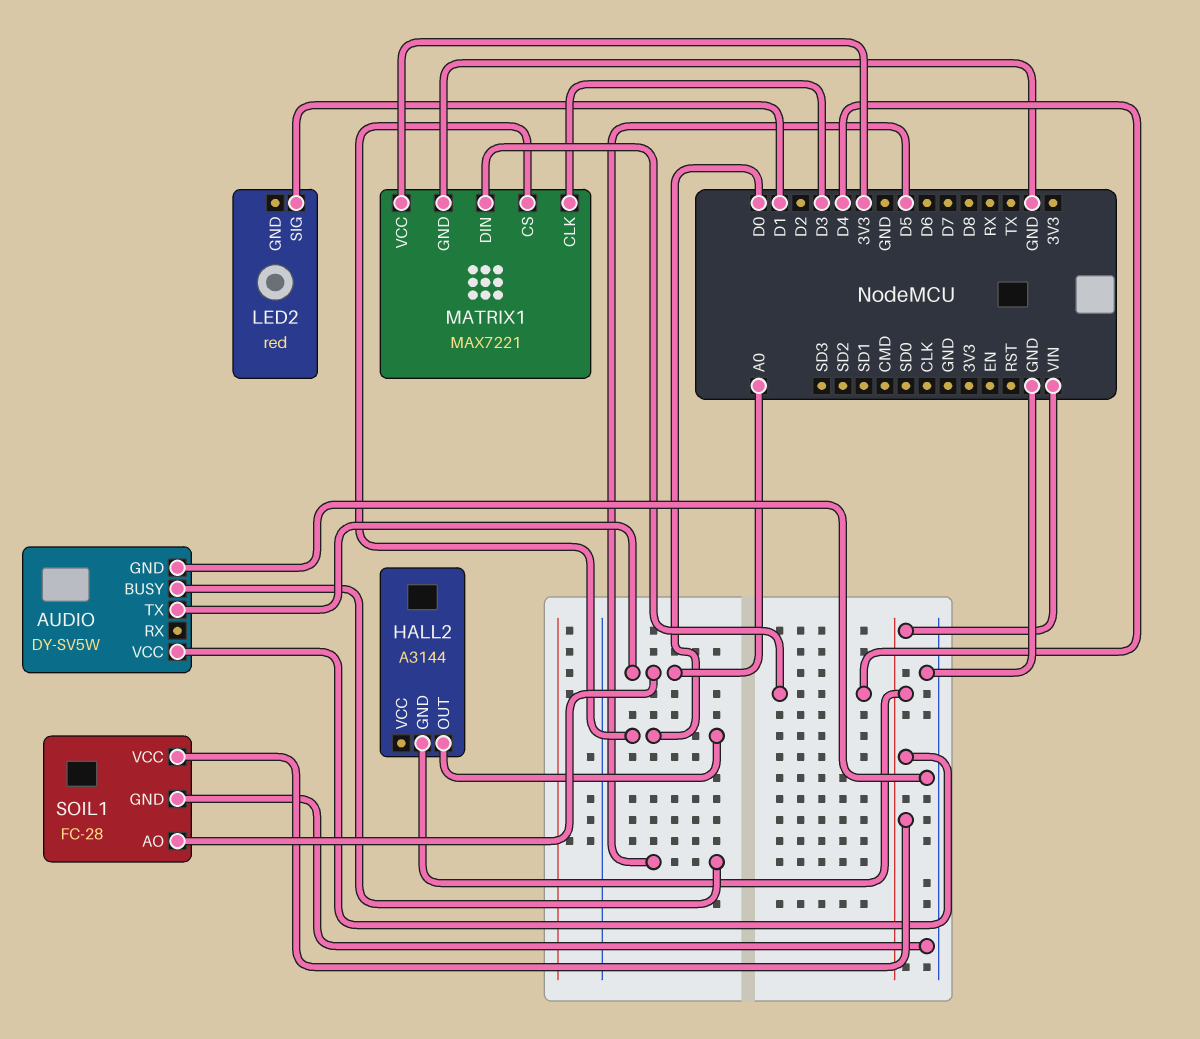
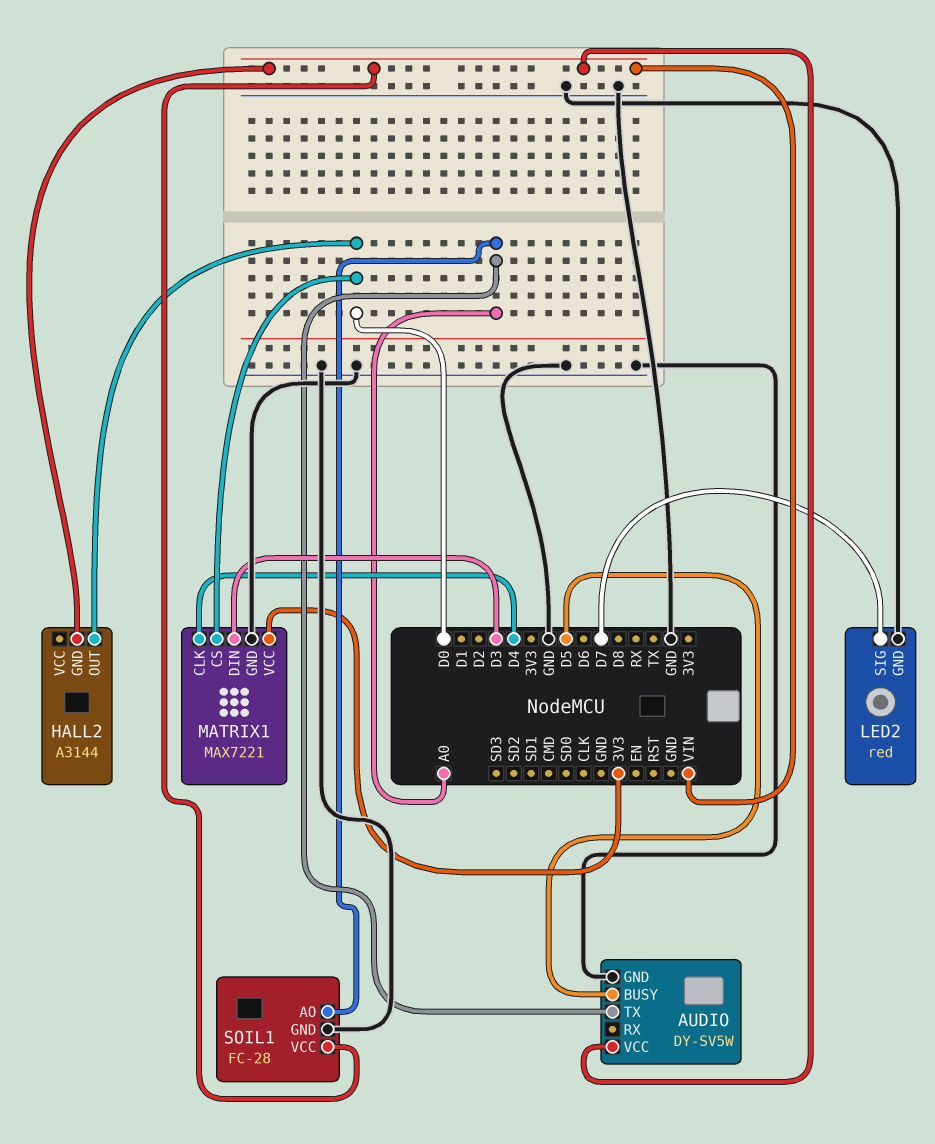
LED2 pin GND: none -> GND
LED2 pin SIG: D1 -> D7
MATRIX1 pin CLK: D3 -> D4
MATRIX1 pin DIN: D4 -> D3

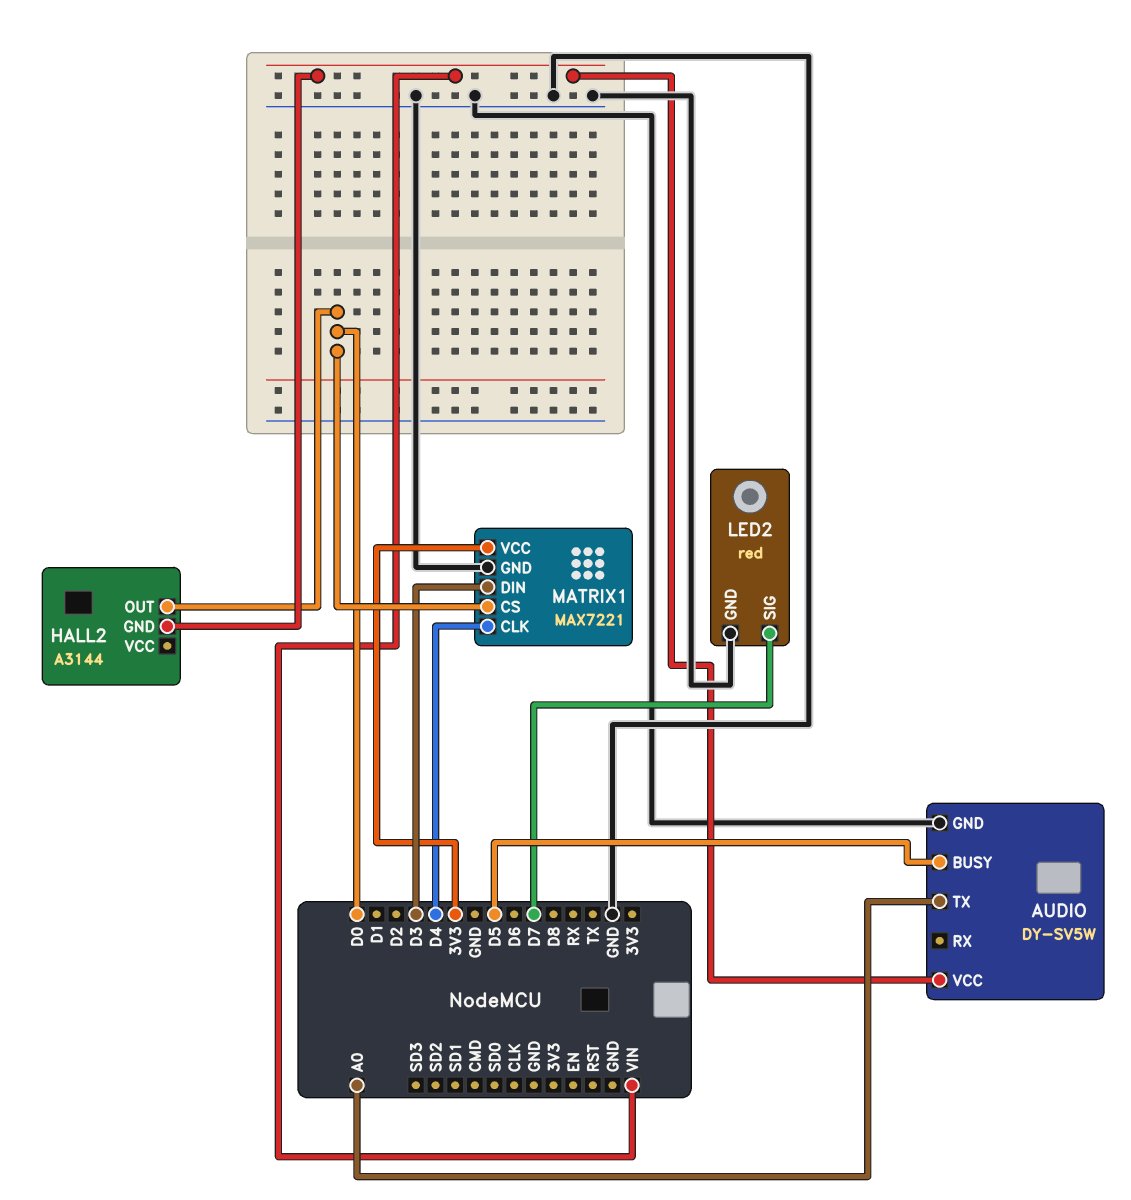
SOIL1: FC-28 -> none
SOIL1 pin AO: A0 -> none
SOIL1 pin GND: GND -> none
SOIL1 pin VCC: VIN -> none

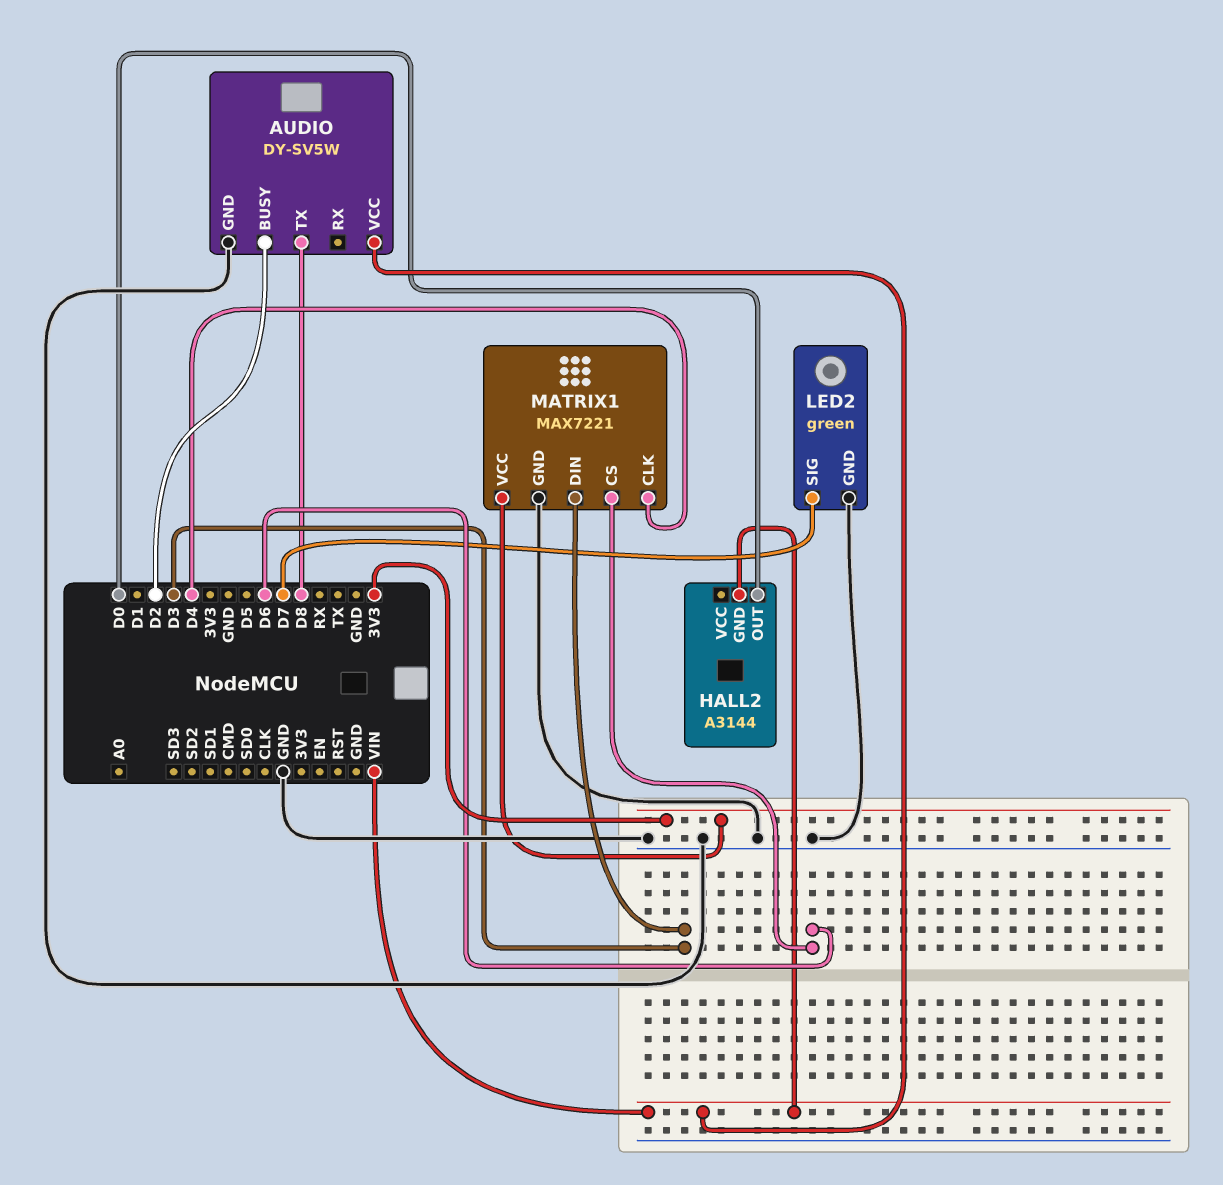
AUDIO pin BUSY: D5 -> D2
AUDIO pin TX: A0 -> D8
LED2: red -> green
MATRIX1 pin CS: D0 -> D6

